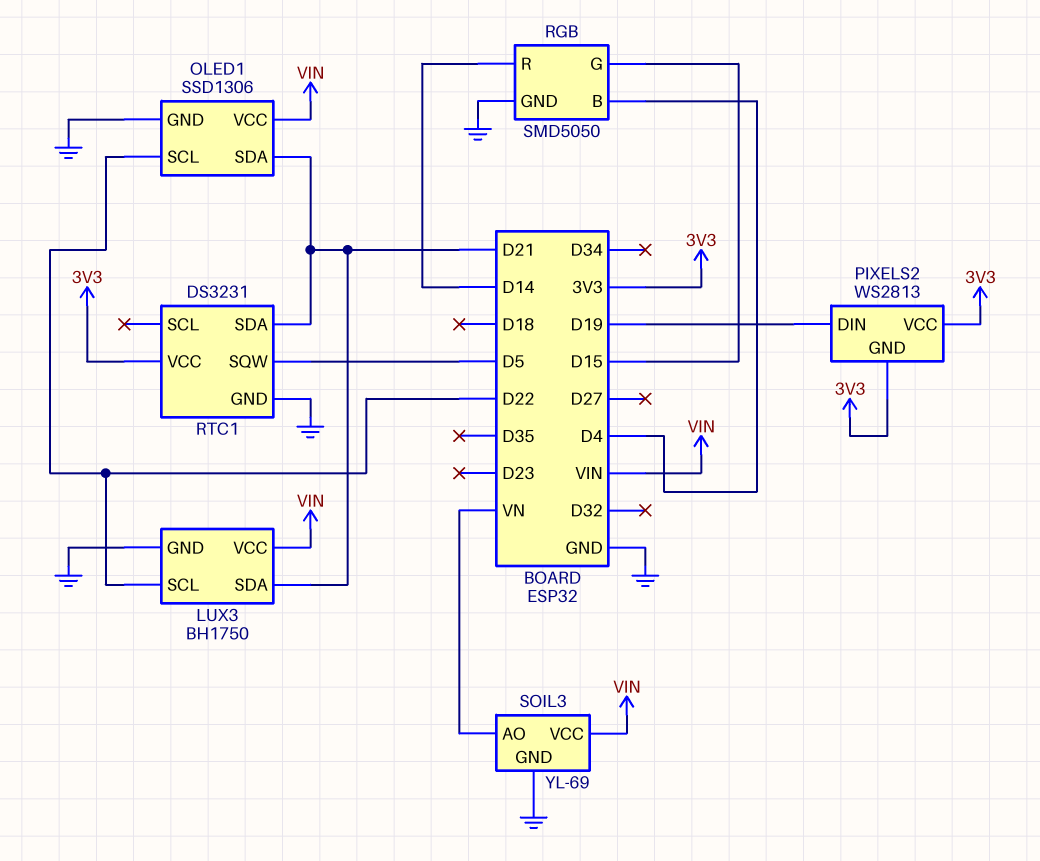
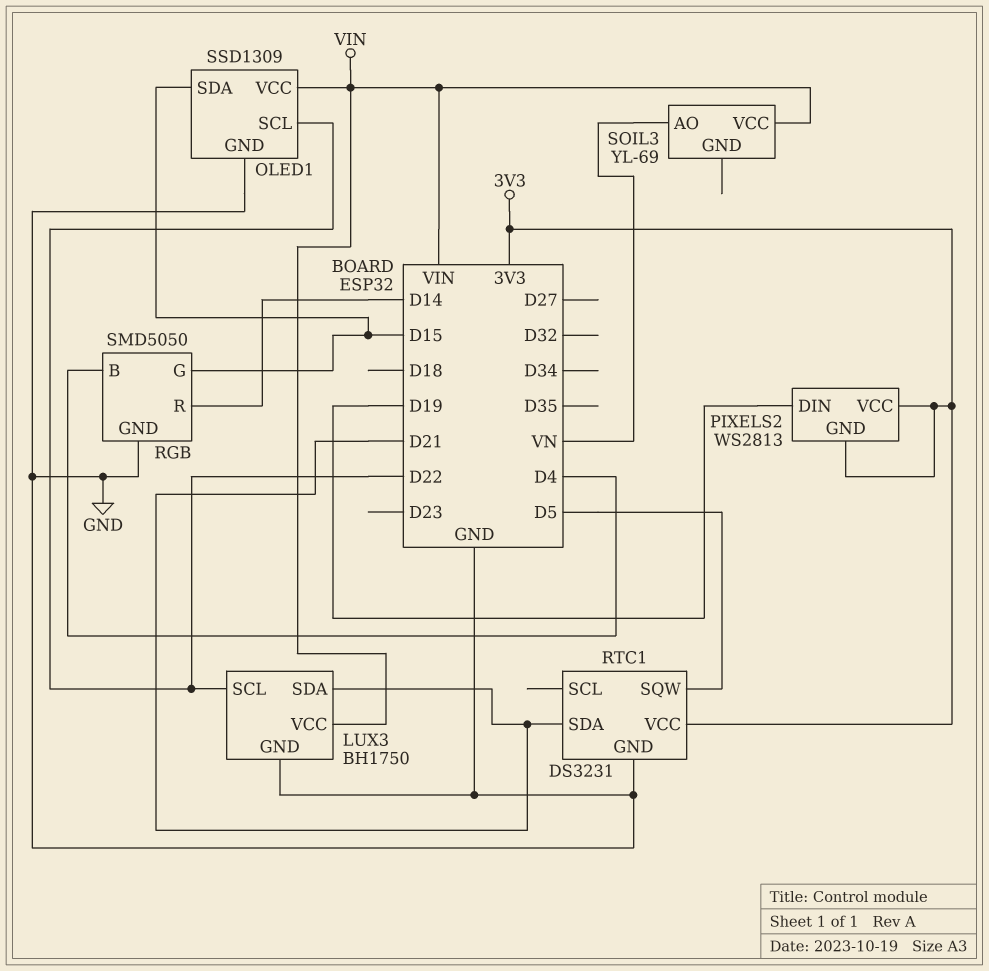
OLED1: SSD1306 -> SSD1309
OLED1 pin SDA: D21 -> D15
SOIL3 pin GND: GND -> none

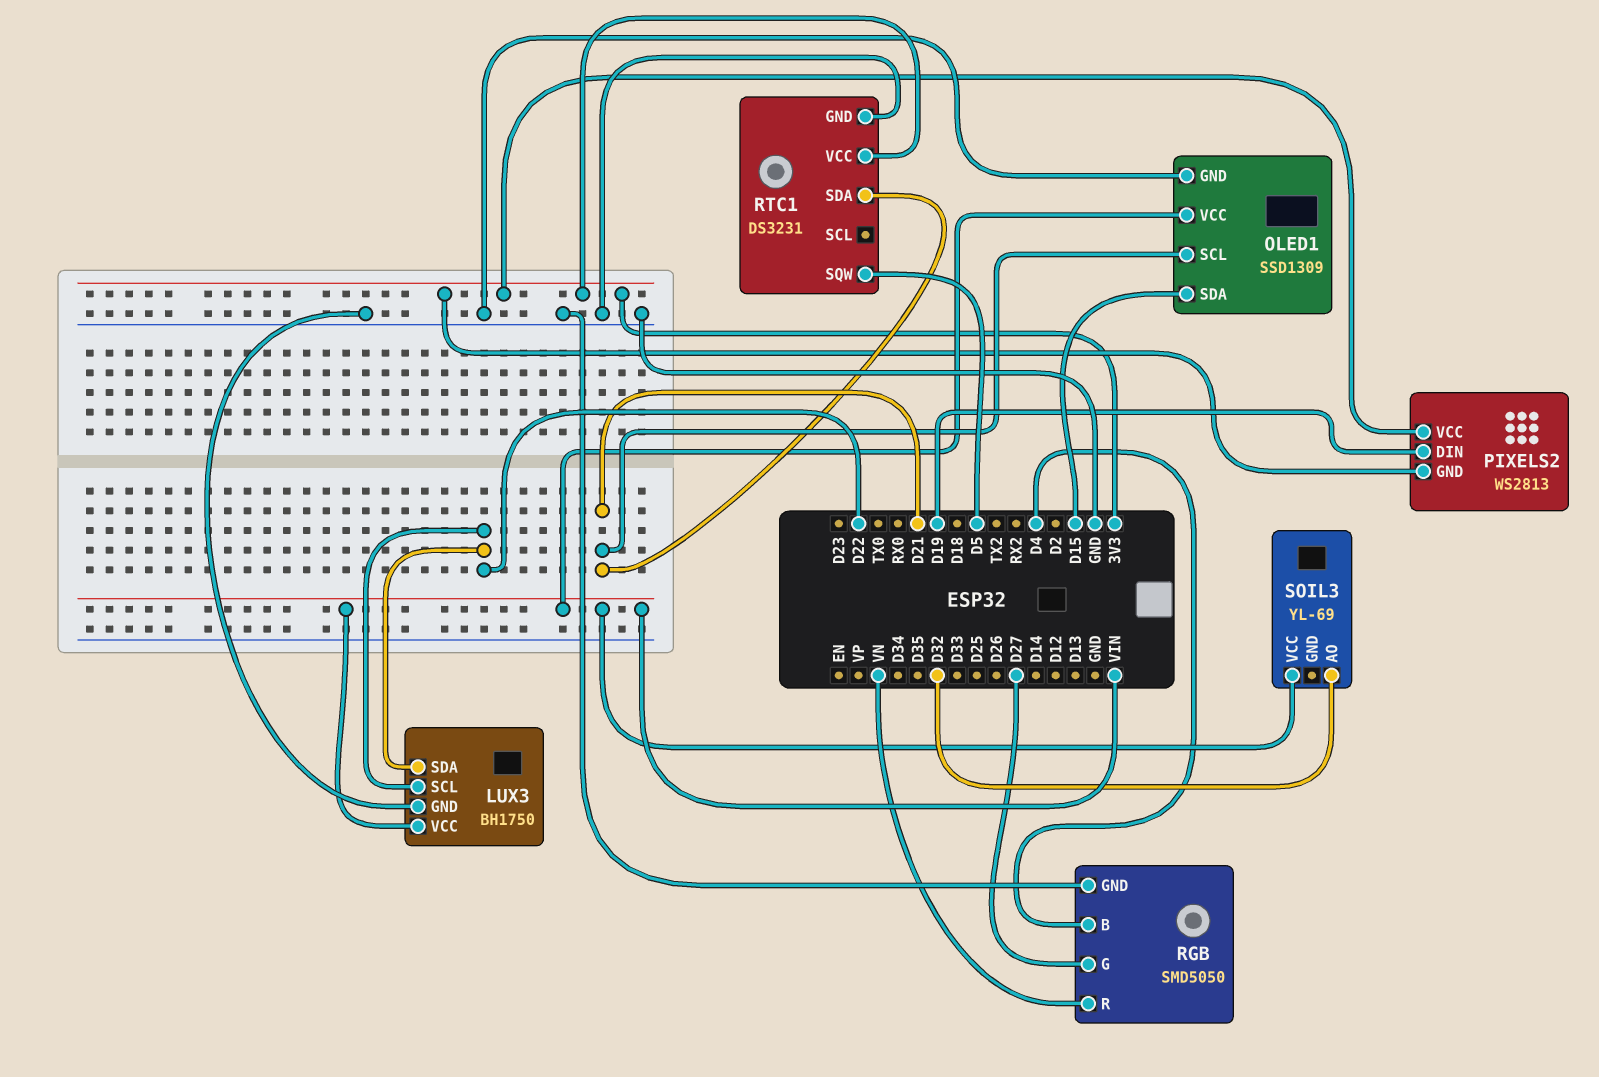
LUX3 pin SDA: D21 -> D22
OLED1 pin SCL: D22 -> D21
RGB pin G: D15 -> D27
RGB pin R: D14 -> VN
SOIL3 pin AO: VN -> D32

